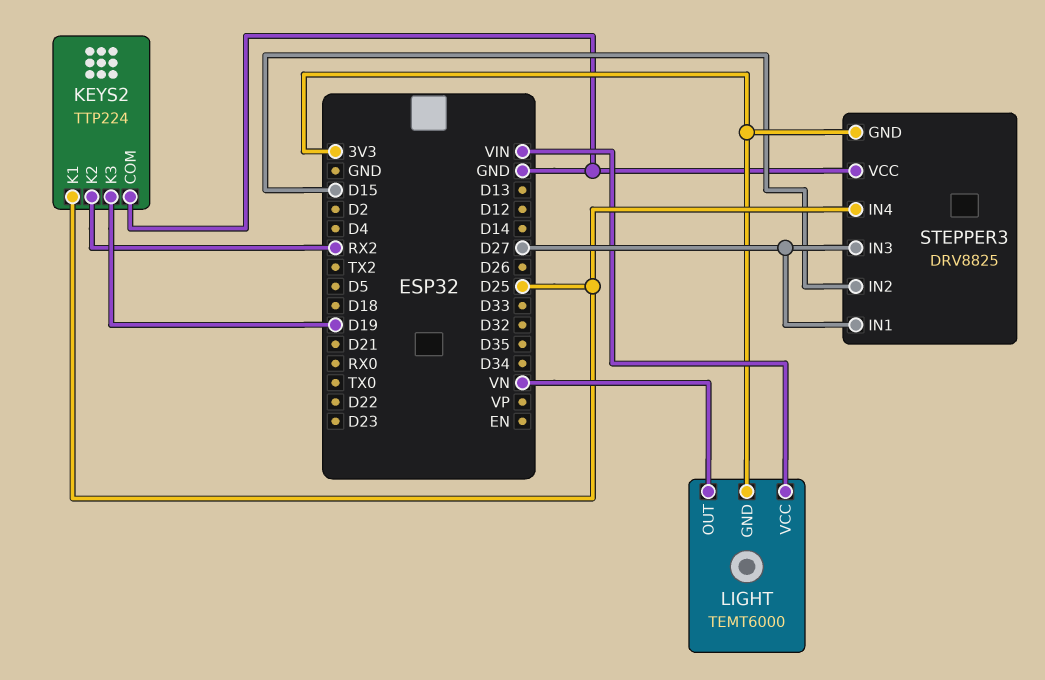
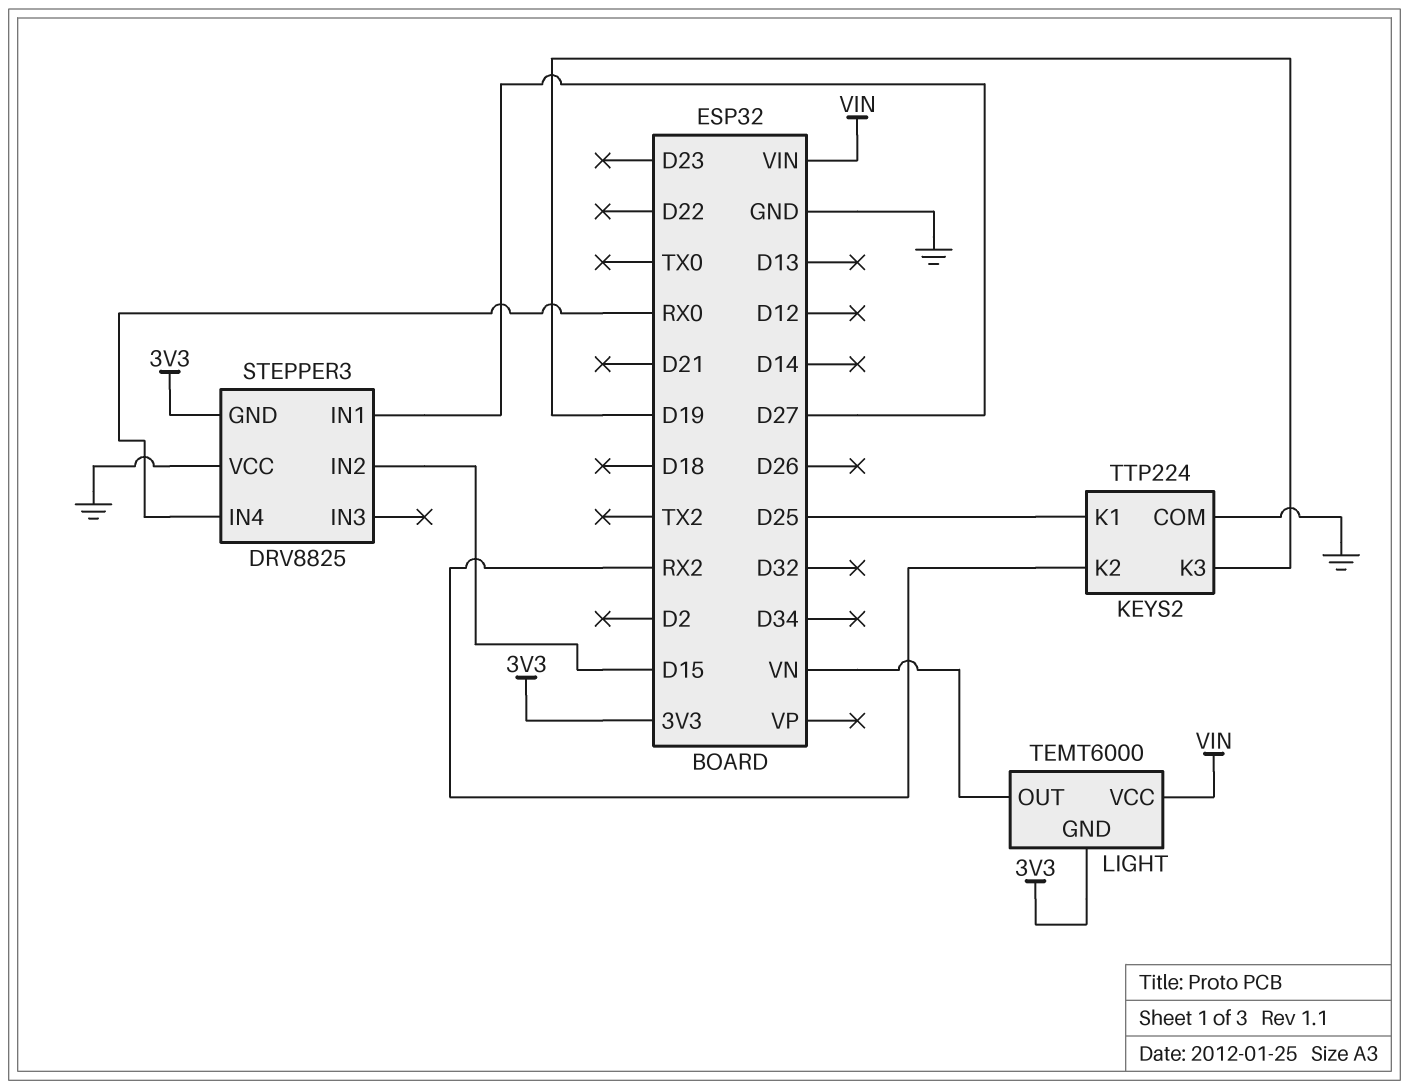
STEPPER3 pin IN3: D27 -> none
STEPPER3 pin IN4: D25 -> RX0

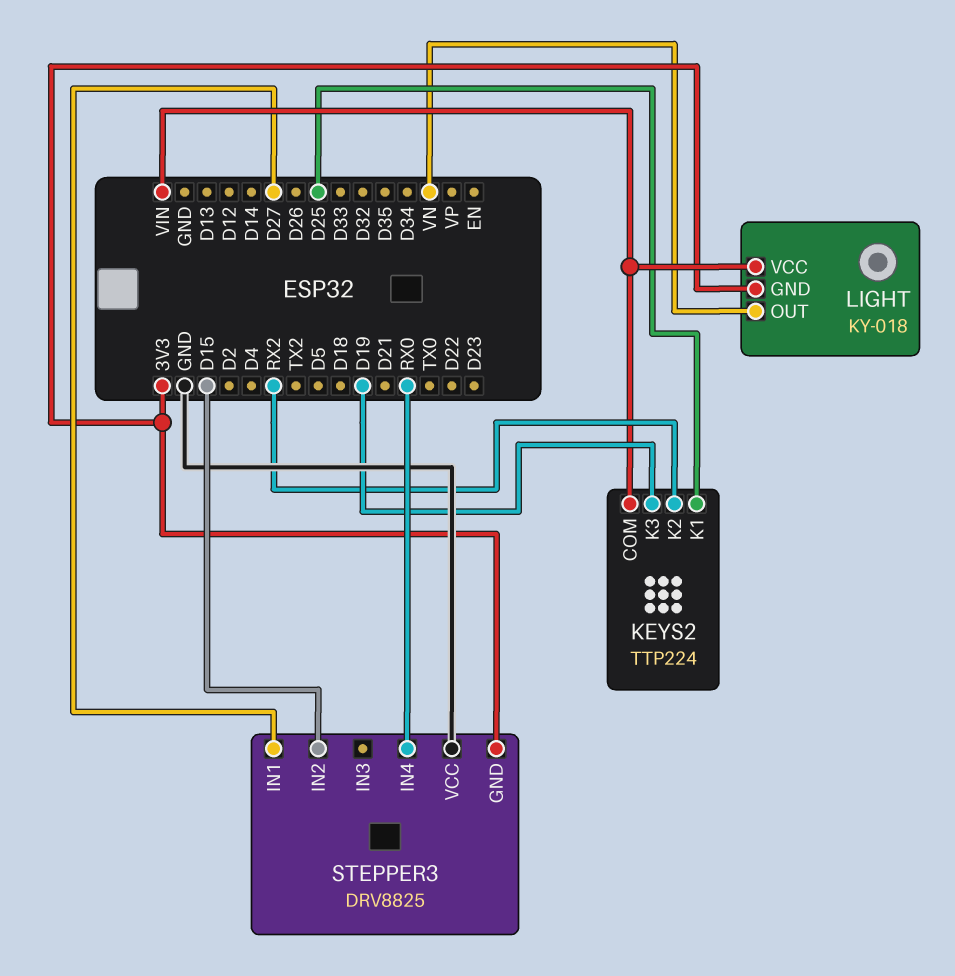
KEYS2 pin COM: GND -> VIN
LIGHT: TEMT6000 -> KY-018

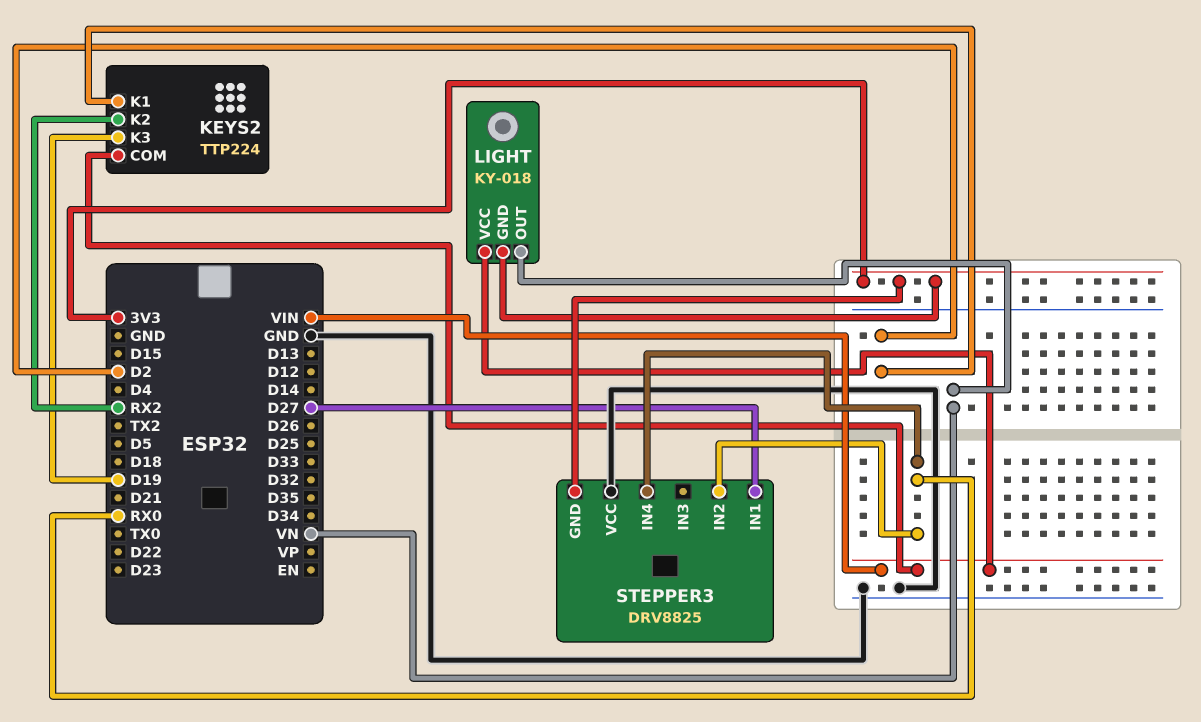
KEYS2 pin K1: D25 -> D2
STEPPER3 pin IN2: D15 -> RX0

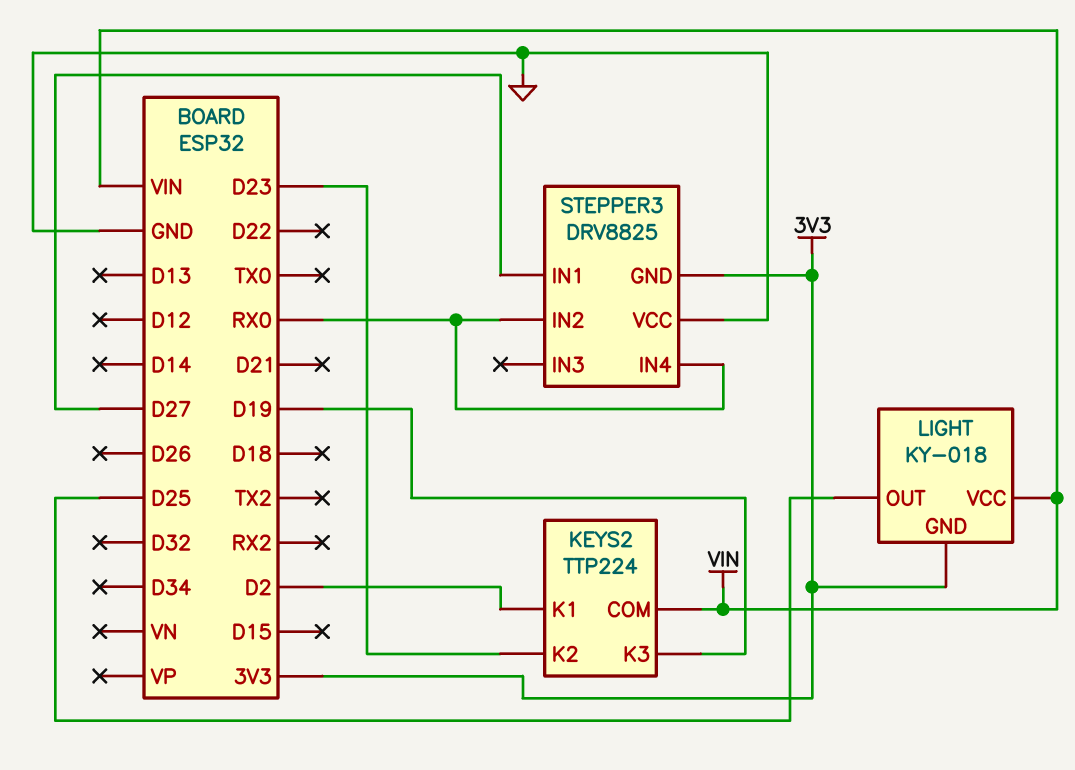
KEYS2 pin K2: RX2 -> D23
LIGHT pin OUT: VN -> D25

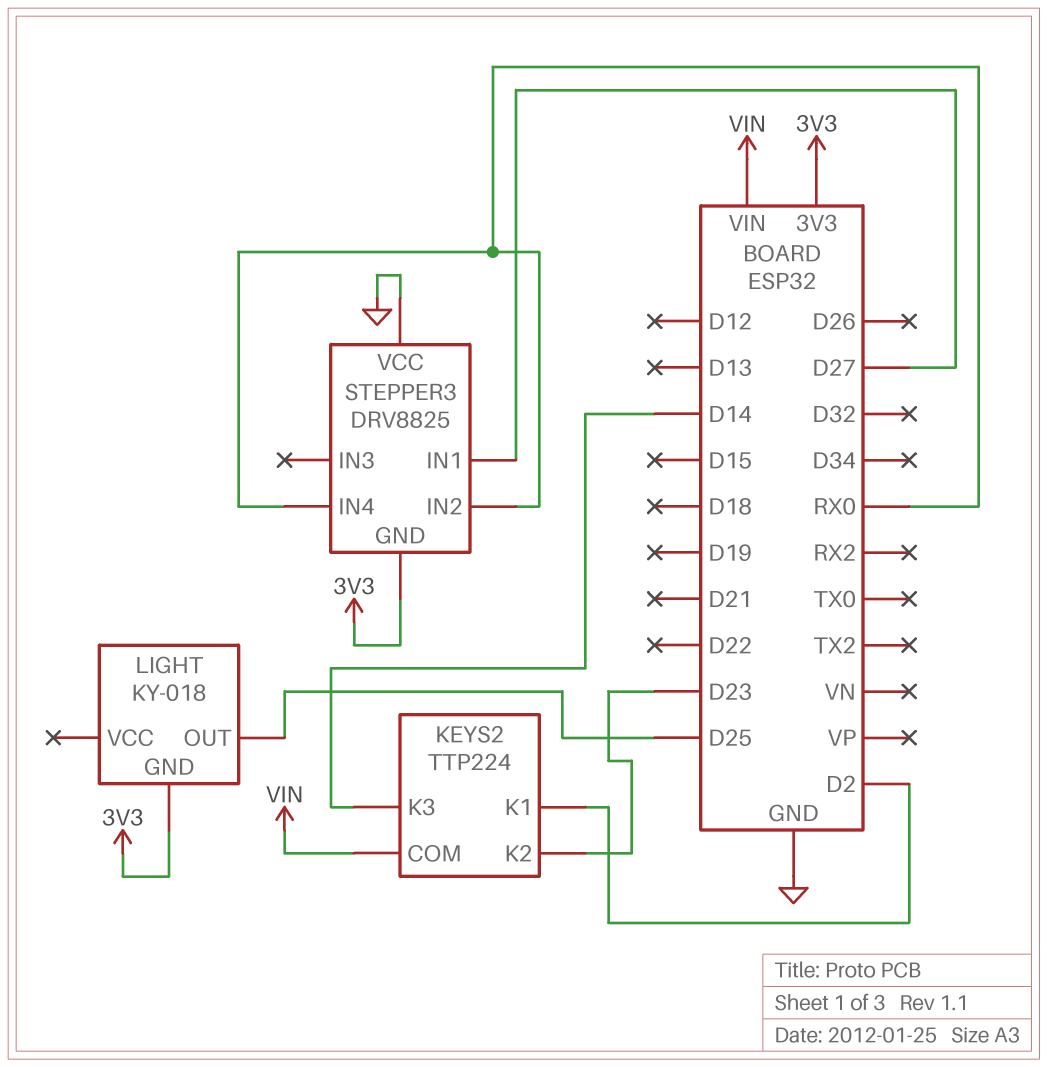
KEYS2 pin K3: D19 -> D14
LIGHT pin VCC: VIN -> none

